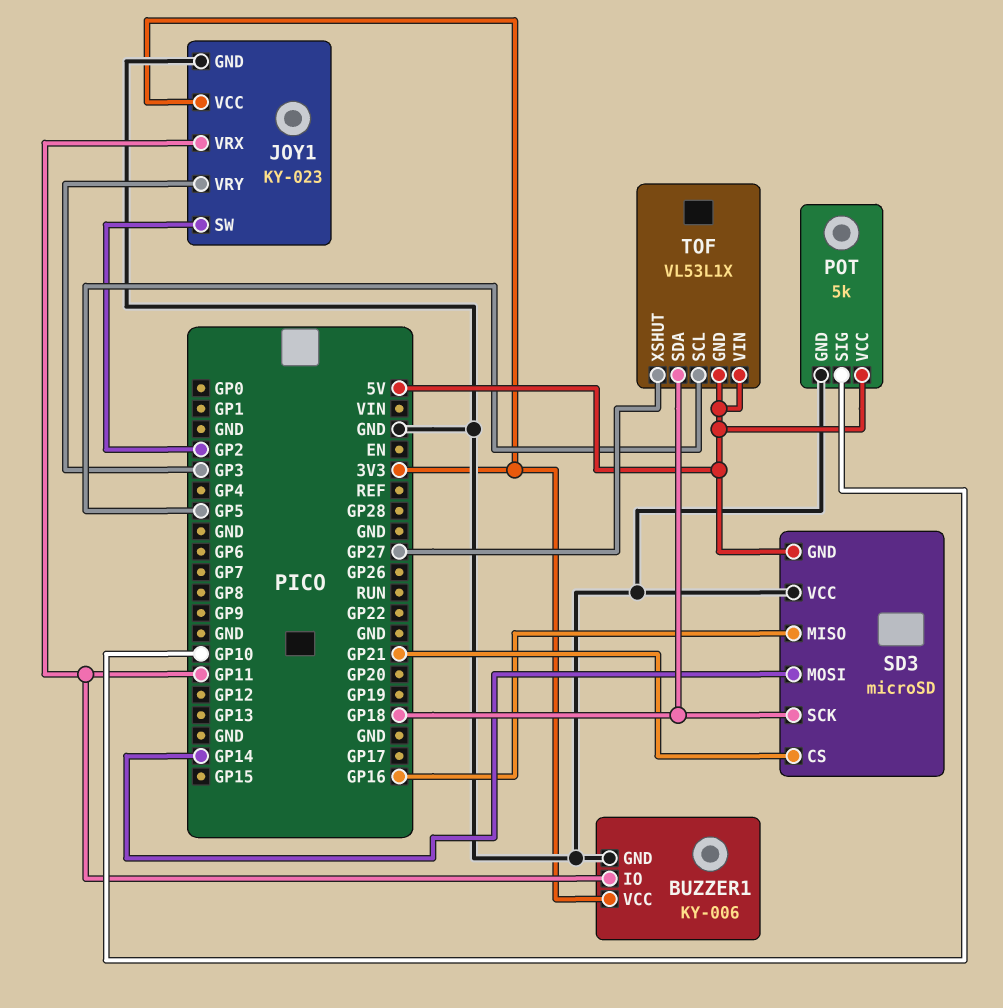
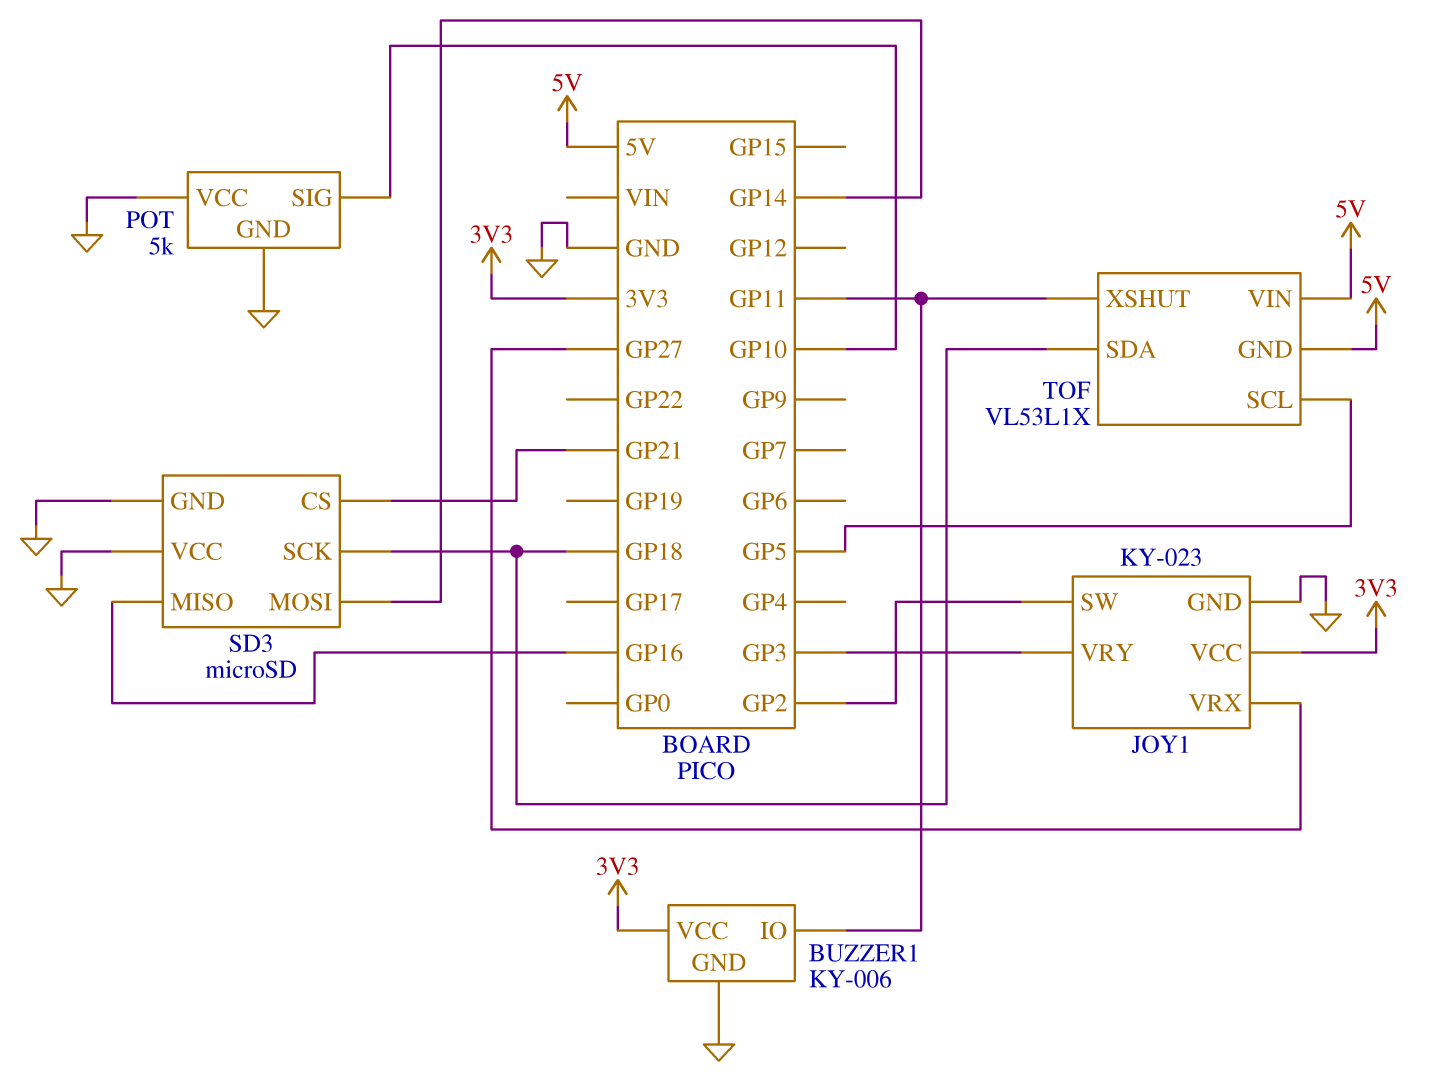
JOY1 pin VRX: GP11 -> GP27
POT pin VCC: 5V -> GND
SD3 pin GND: 5V -> GND
TOF pin XSHUT: GP27 -> GP11

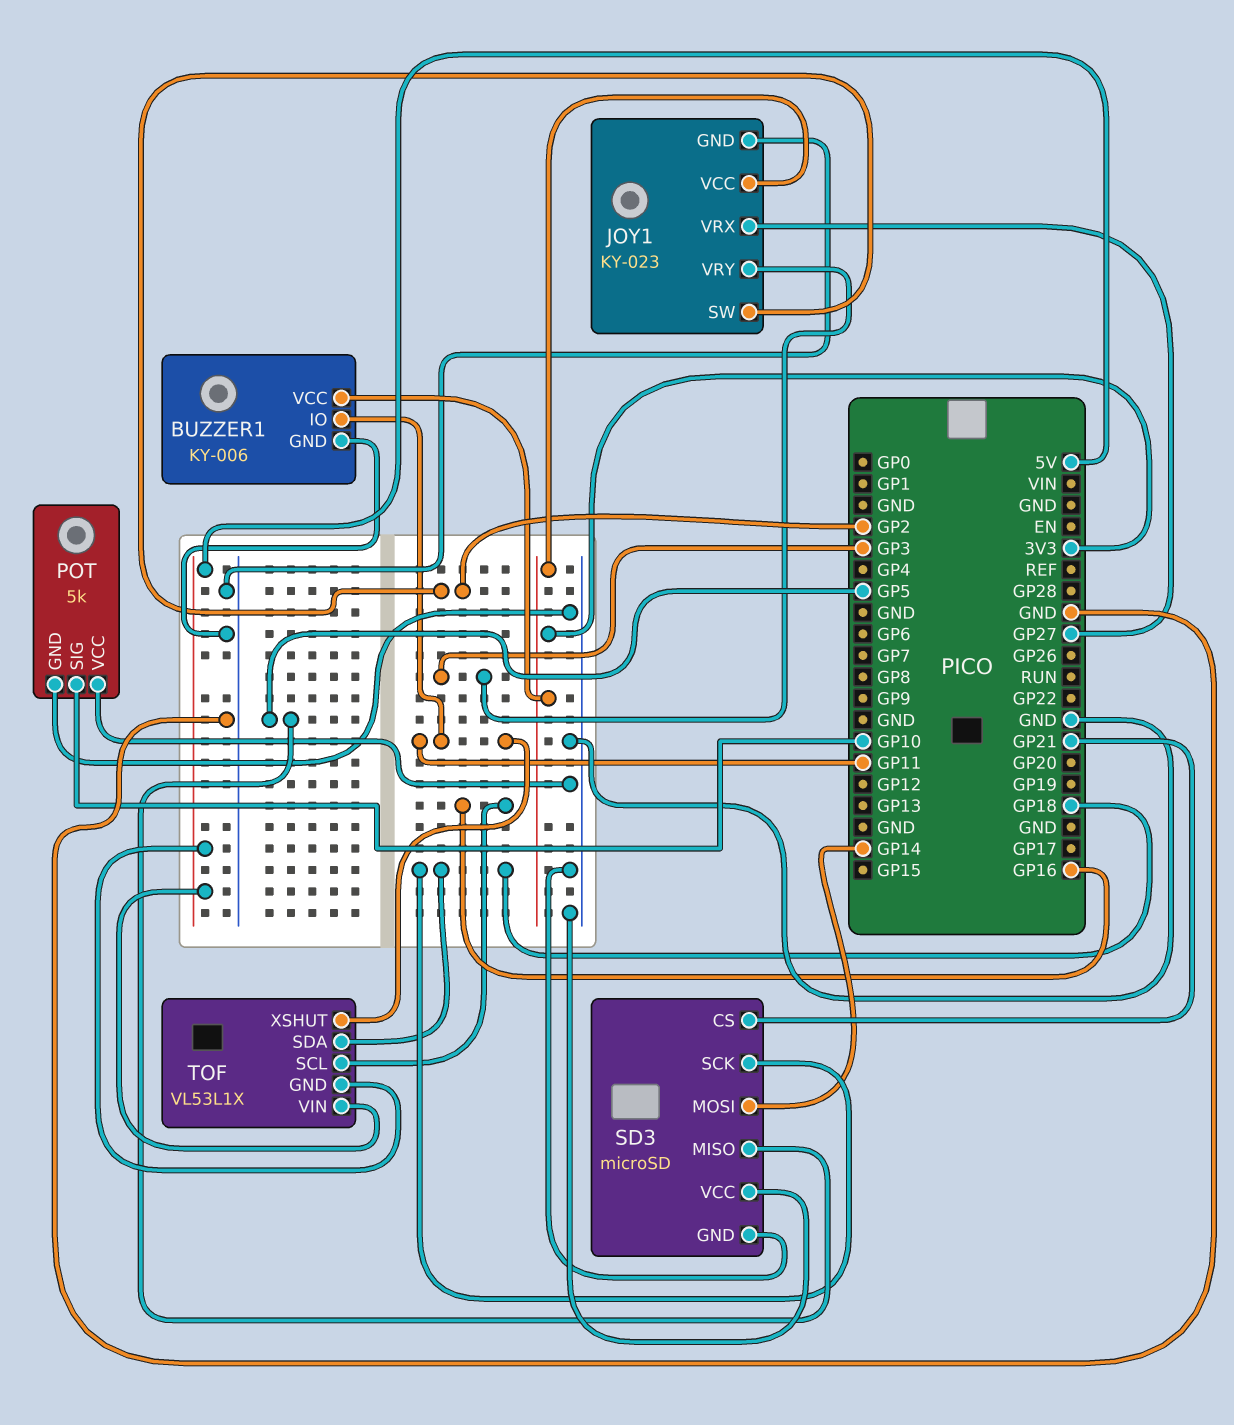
SD3 pin MISO: GP16 -> GP5
TOF pin SCL: GP5 -> GP16

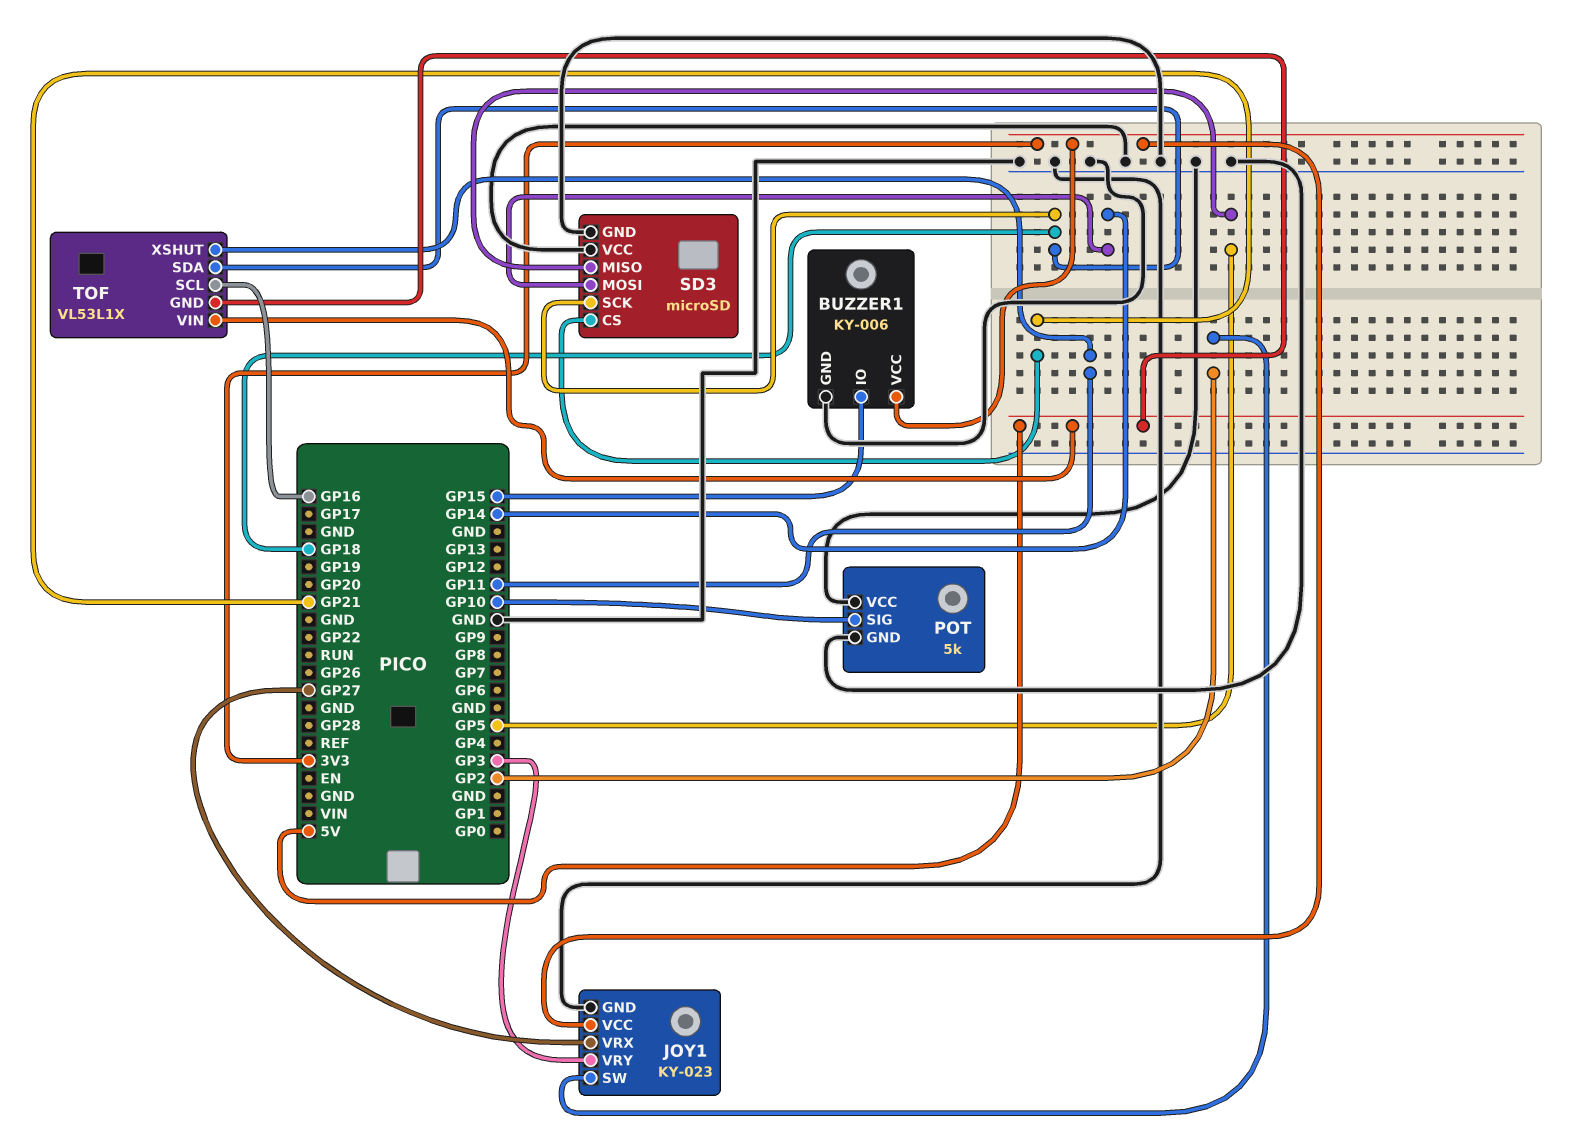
BUZZER1 pin IO: GP11 -> GP15

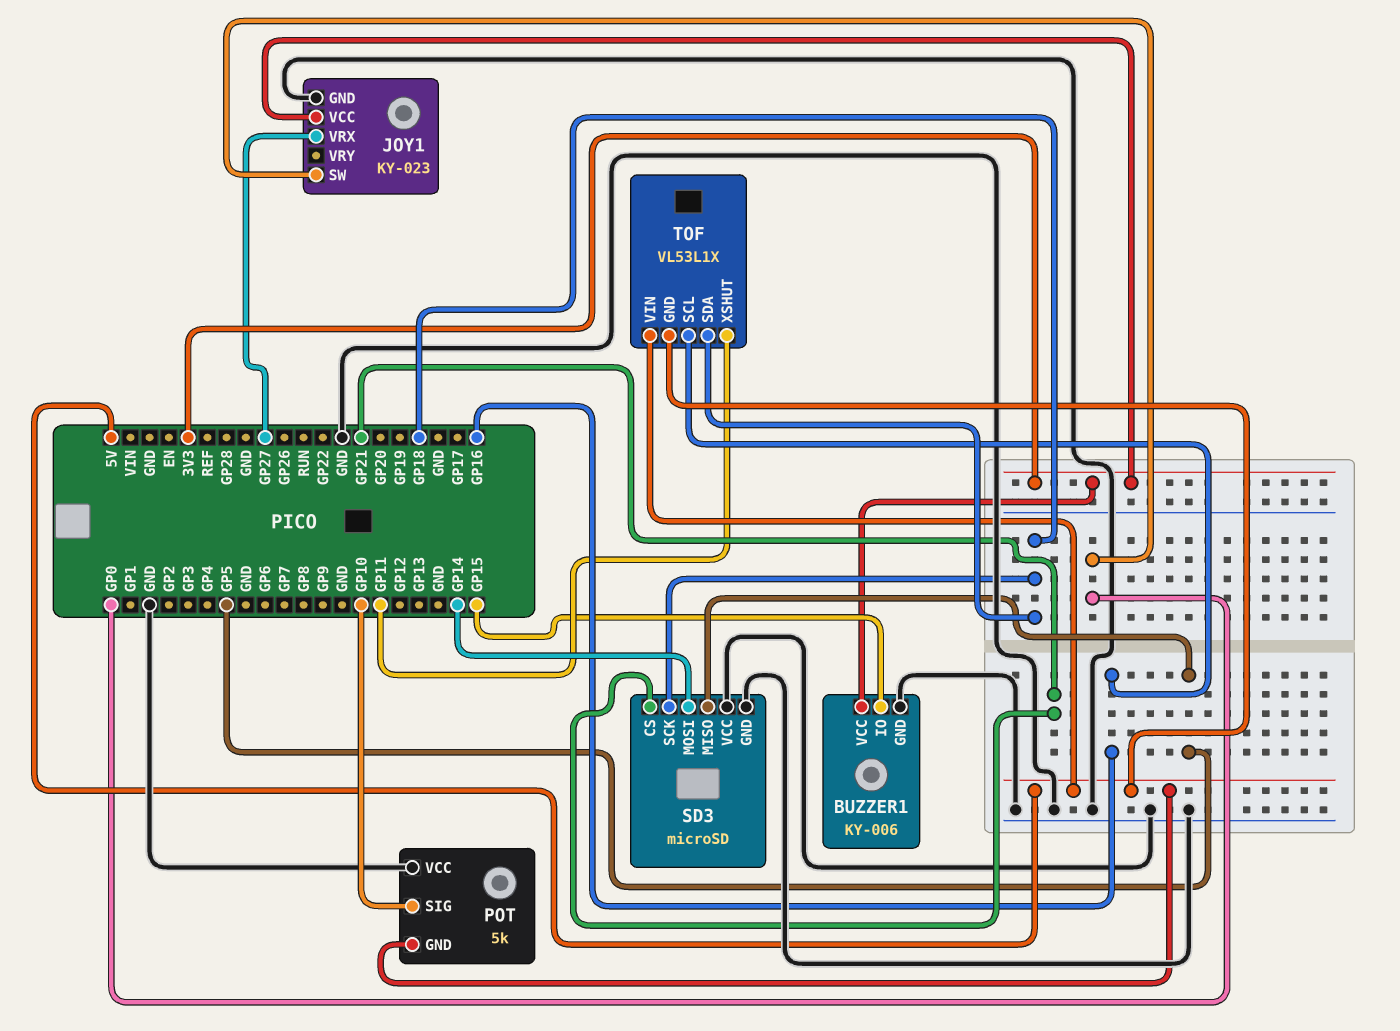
JOY1 pin SW: GP2 -> GP0
JOY1 pin VRY: GP3 -> none
POT pin GND: GND -> 5V

